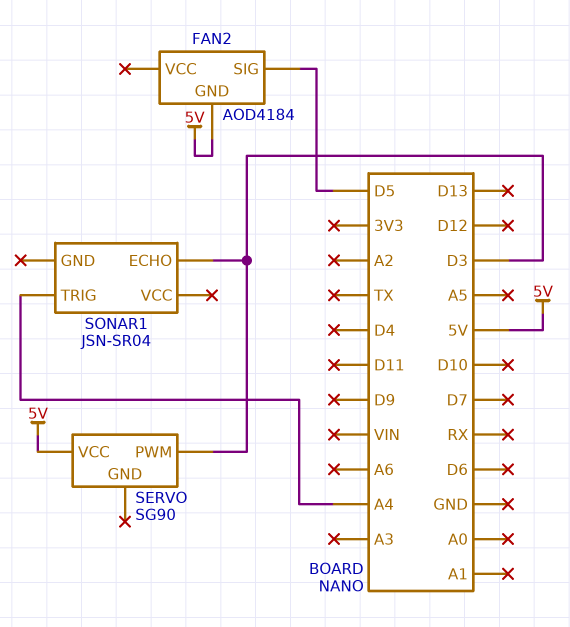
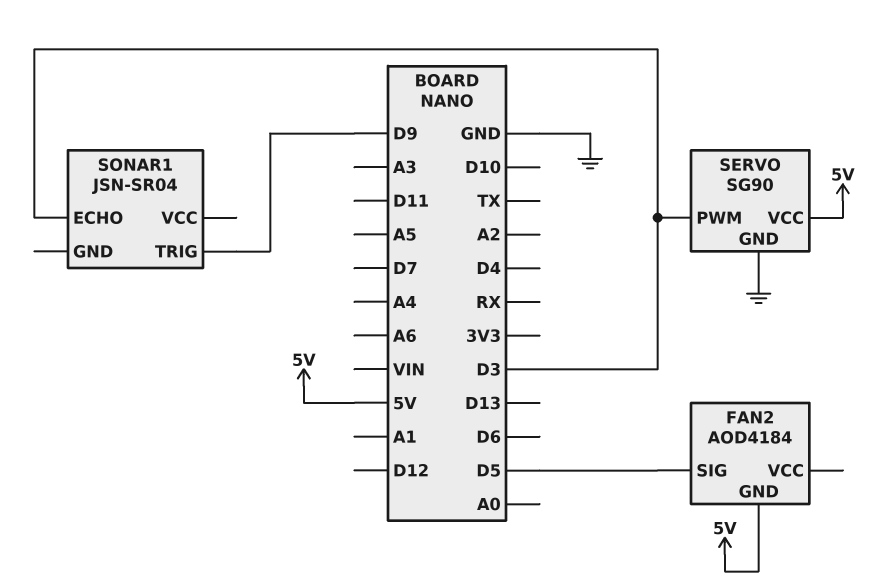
SERVO pin GND: none -> GND
SONAR1 pin TRIG: A4 -> D9

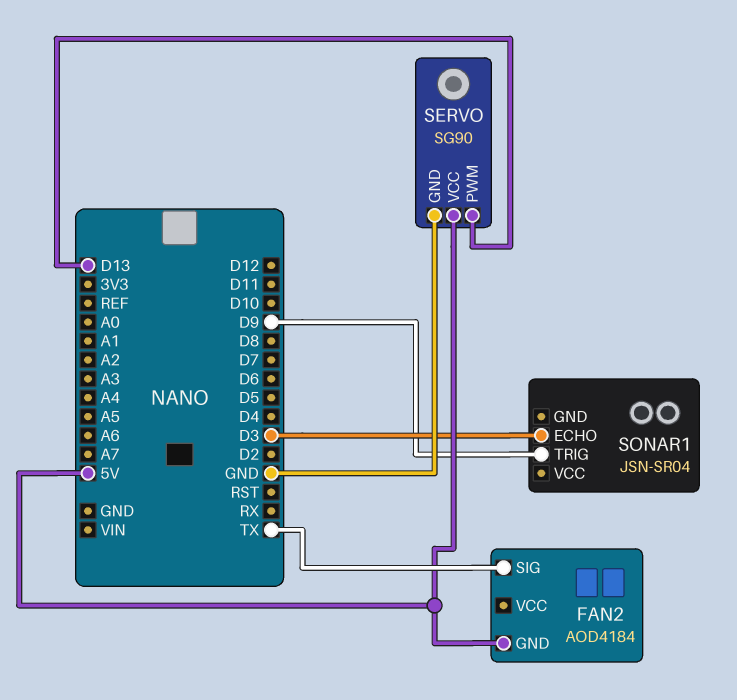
FAN2 pin SIG: D5 -> TX
SERVO pin PWM: D3 -> D13

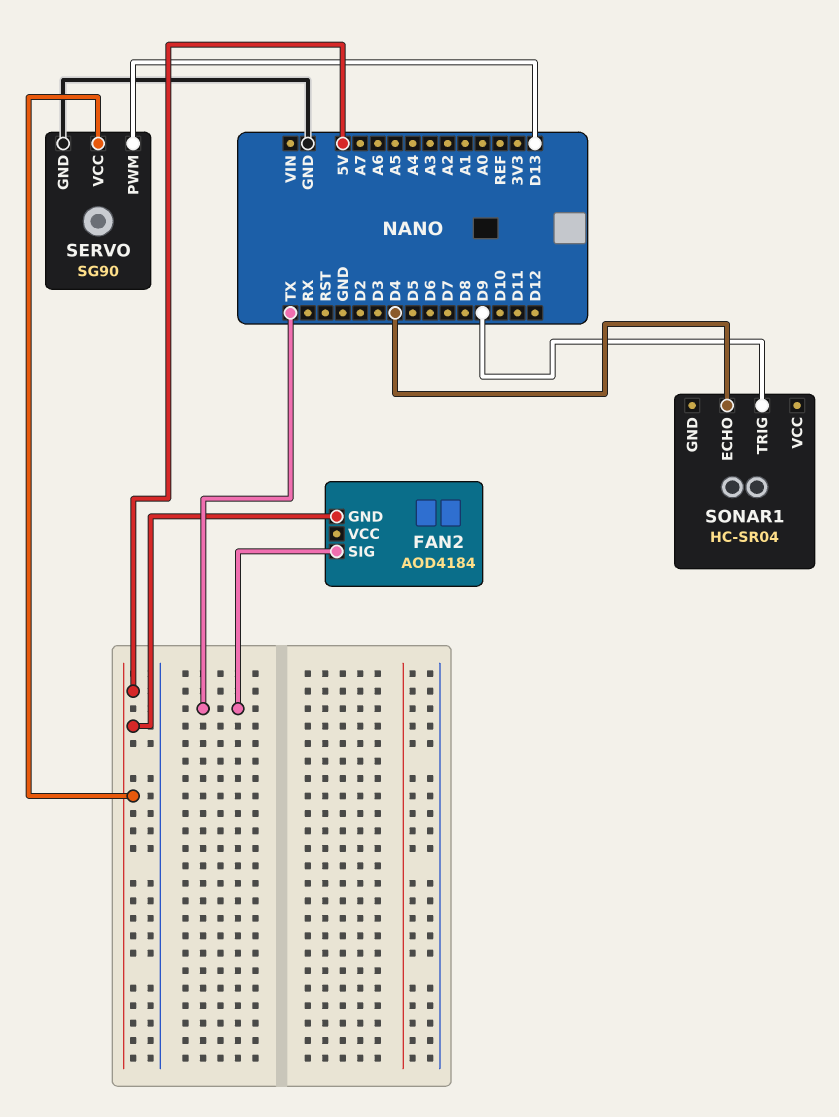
SONAR1: JSN-SR04 -> HC-SR04
SONAR1 pin ECHO: D3 -> D4

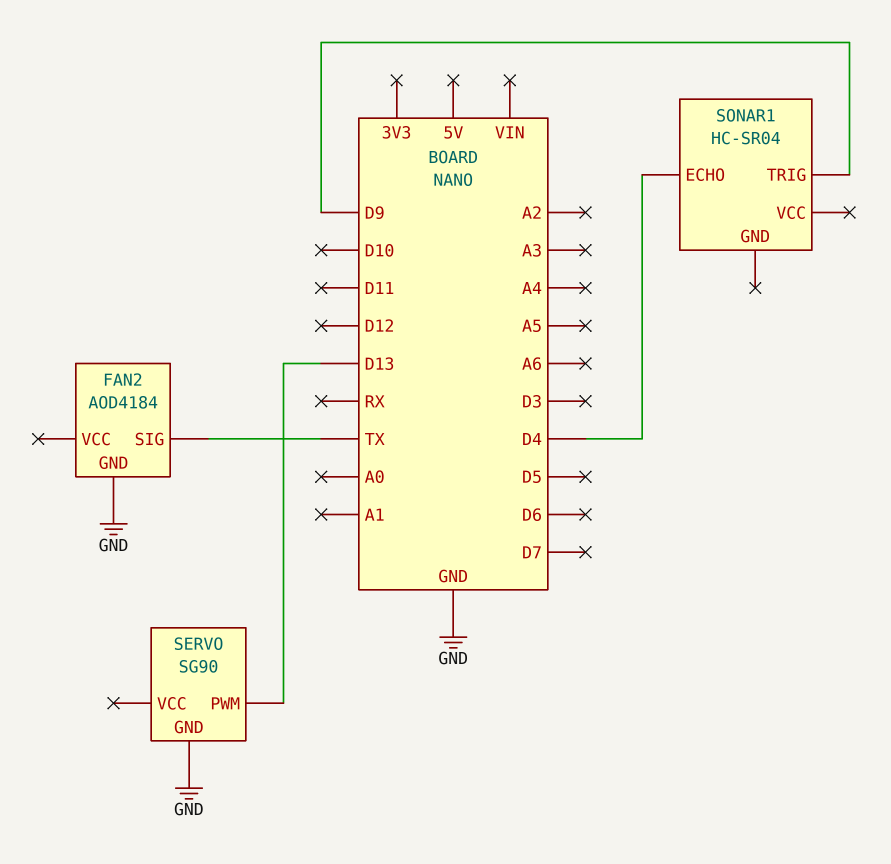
FAN2 pin GND: 5V -> GND
SERVO pin VCC: 5V -> none

